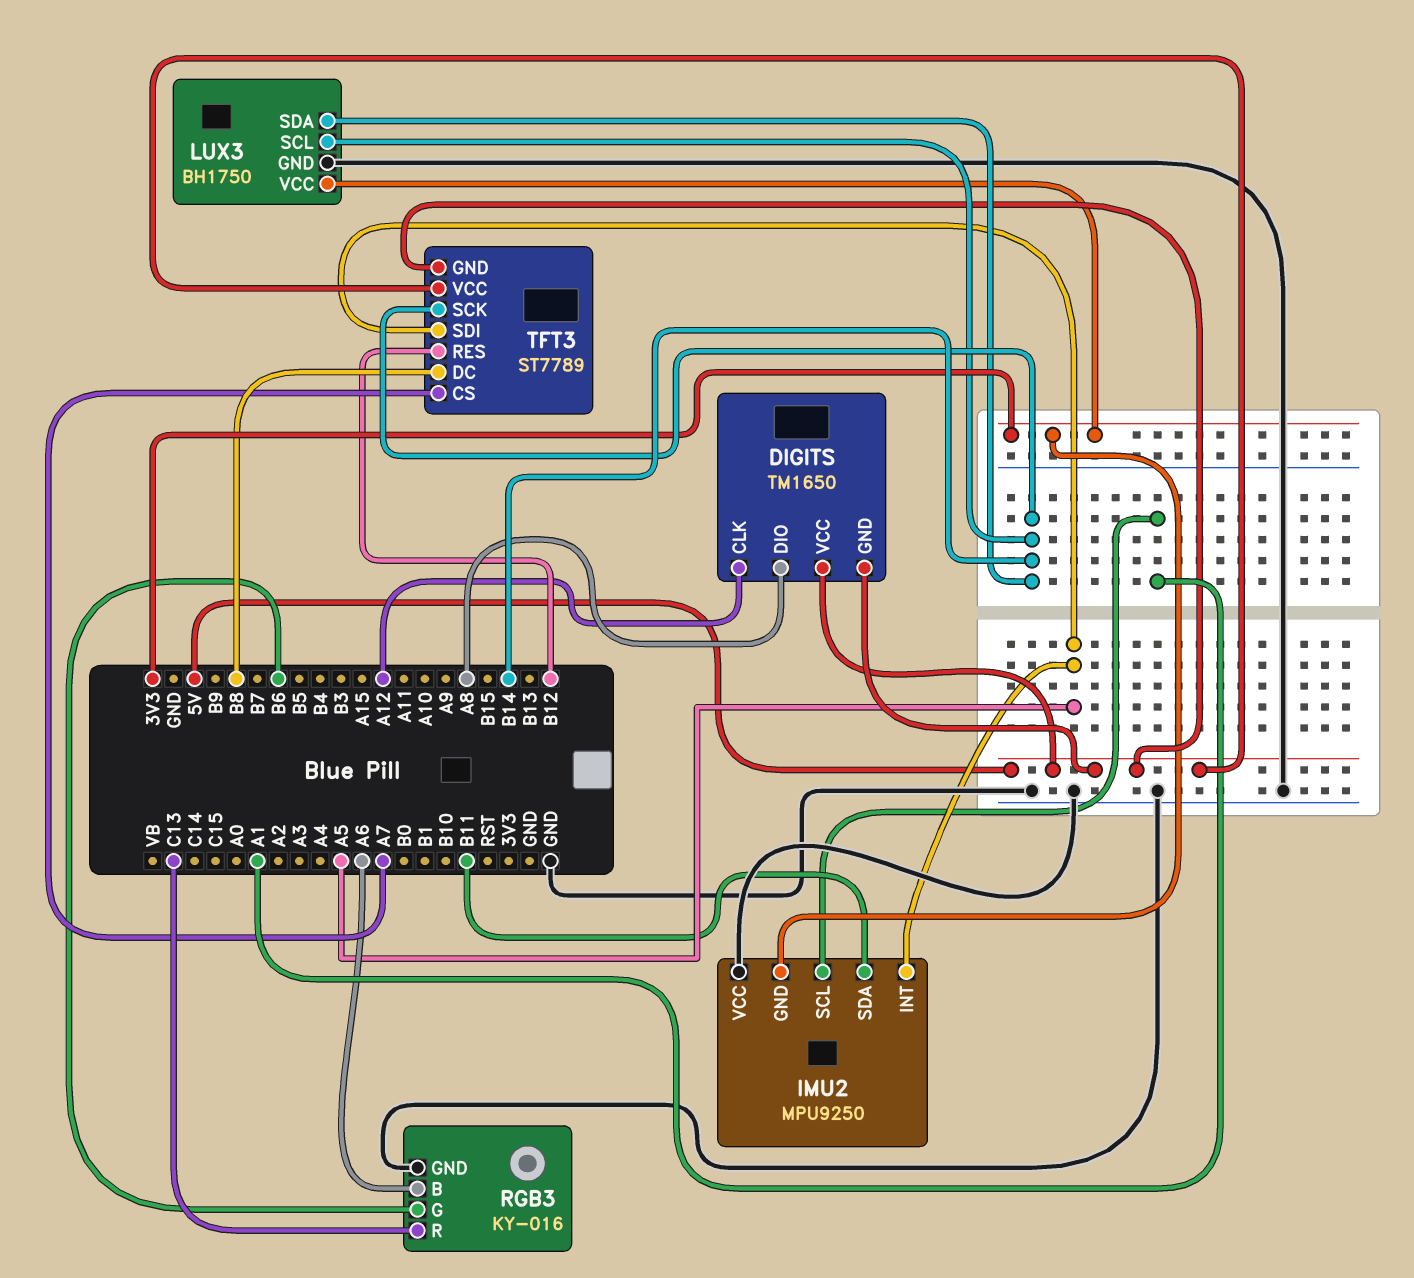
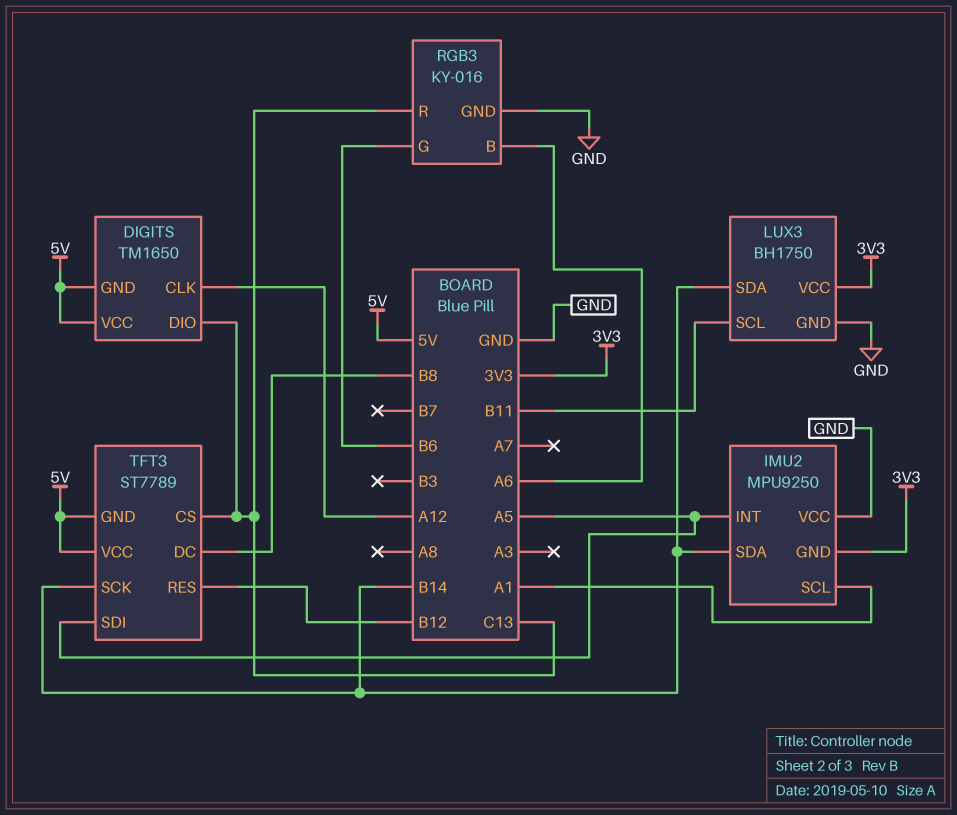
DIGITS pin DIO: A8 -> C13
IMU2 pin SDA: B11 -> B14
LUX3 pin SCL: B14 -> B11
TFT3 pin CS: A7 -> C13

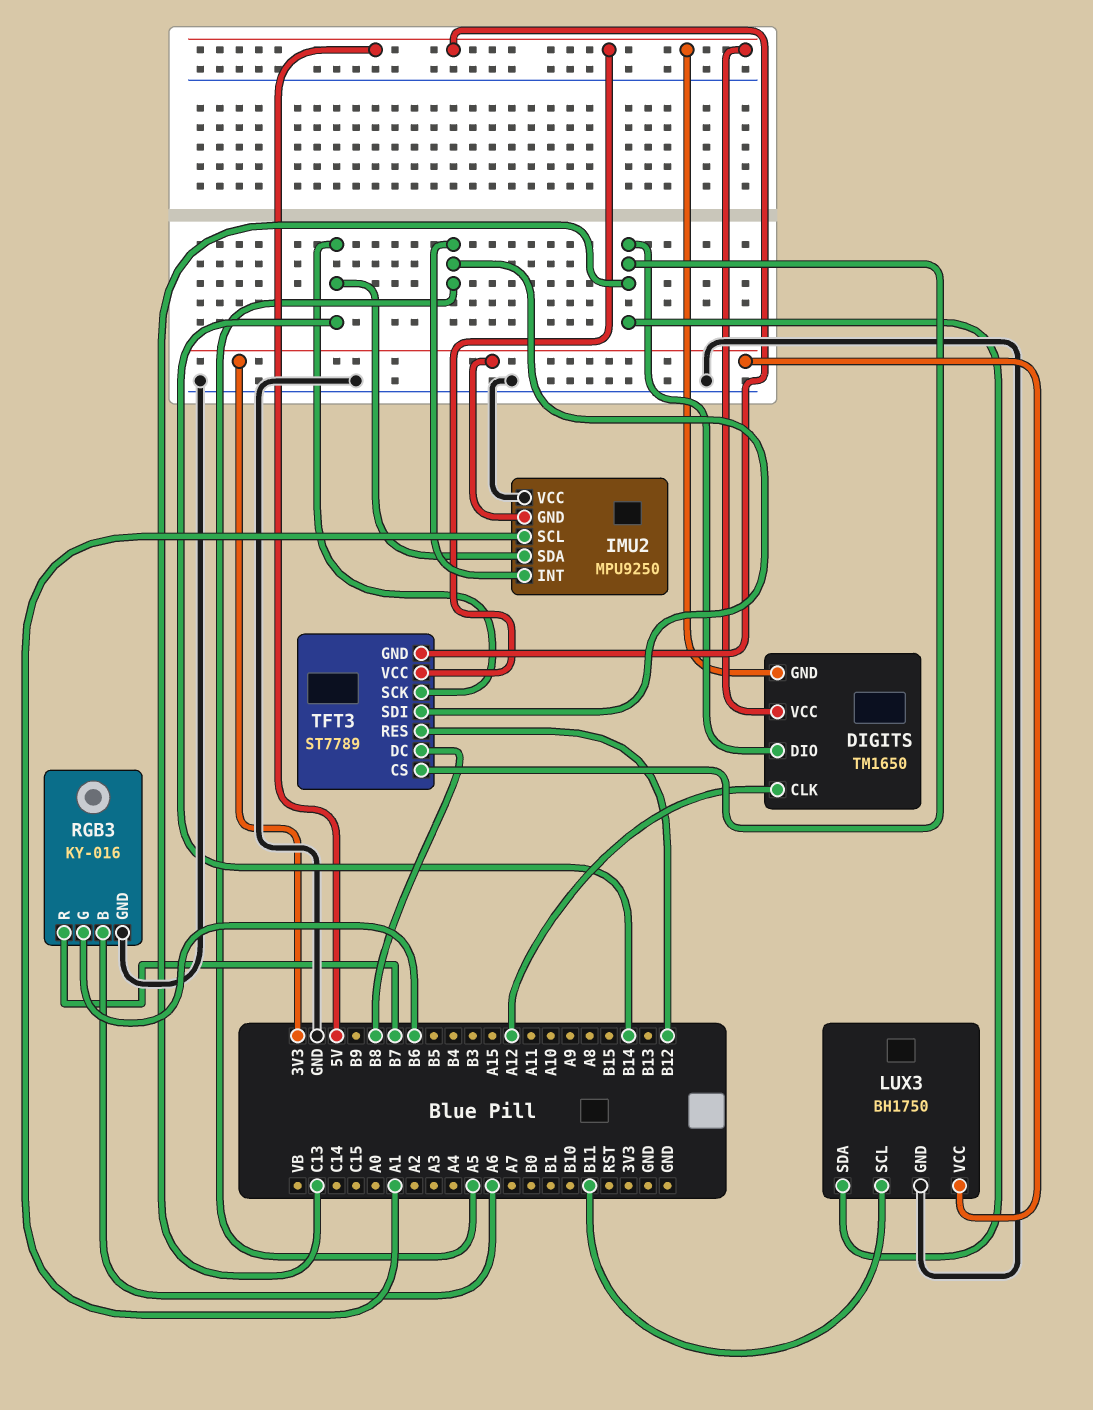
LUX3 pin SDA: B14 -> C13
RGB3 pin R: C13 -> B7

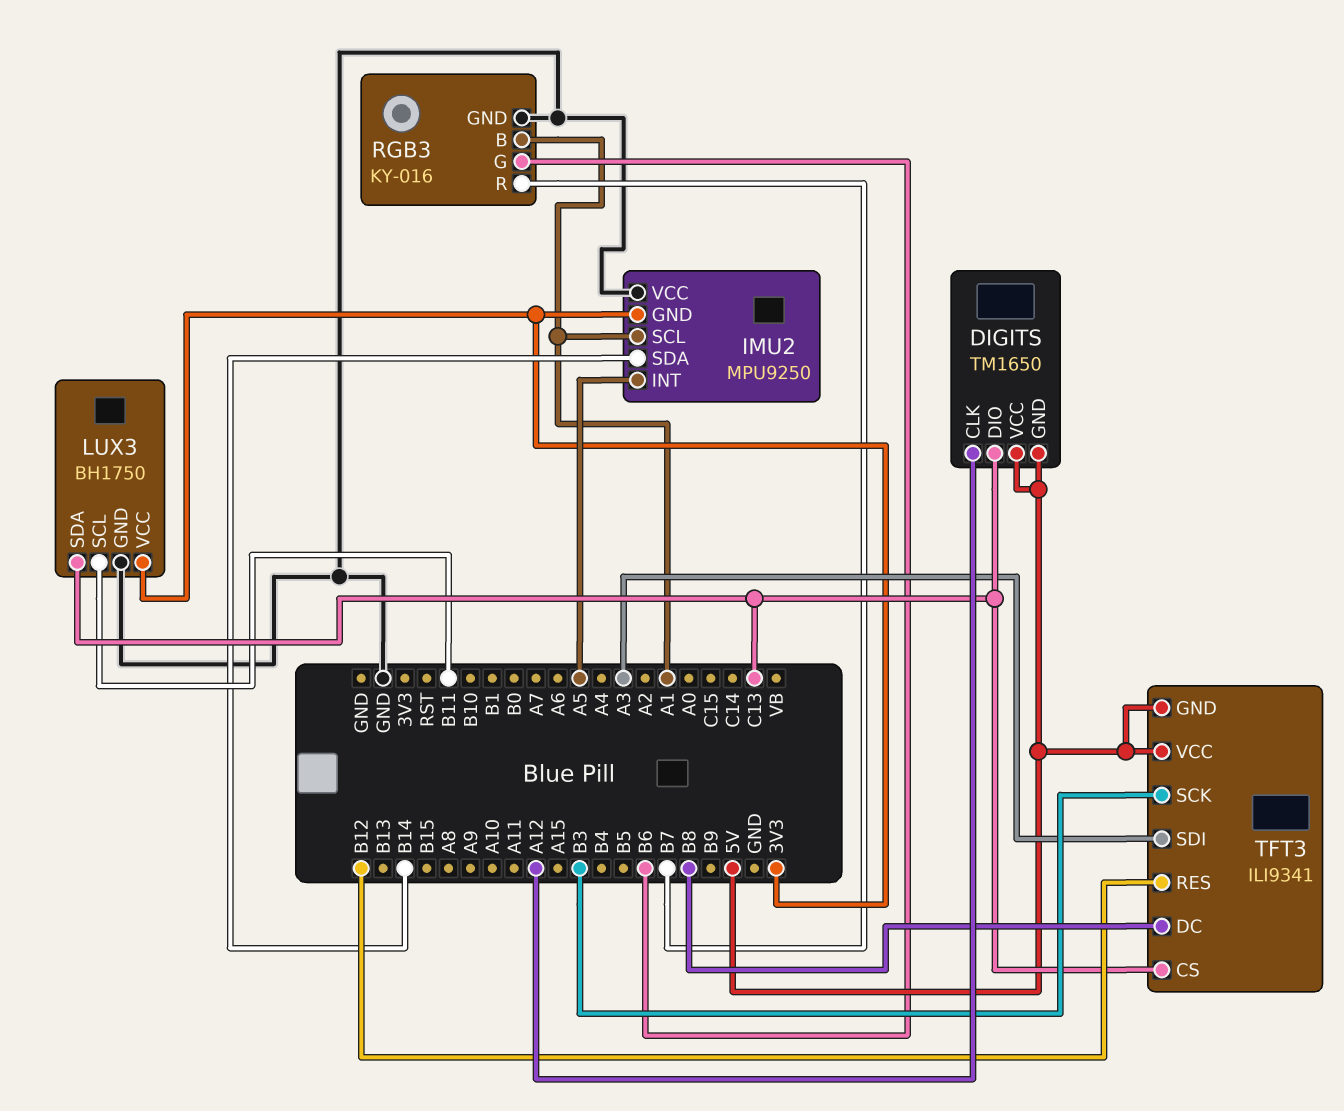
RGB3 pin B: A6 -> A1
TFT3: ST7789 -> ILI9341
TFT3 pin SCK: B14 -> B3
TFT3 pin SDI: A5 -> A3

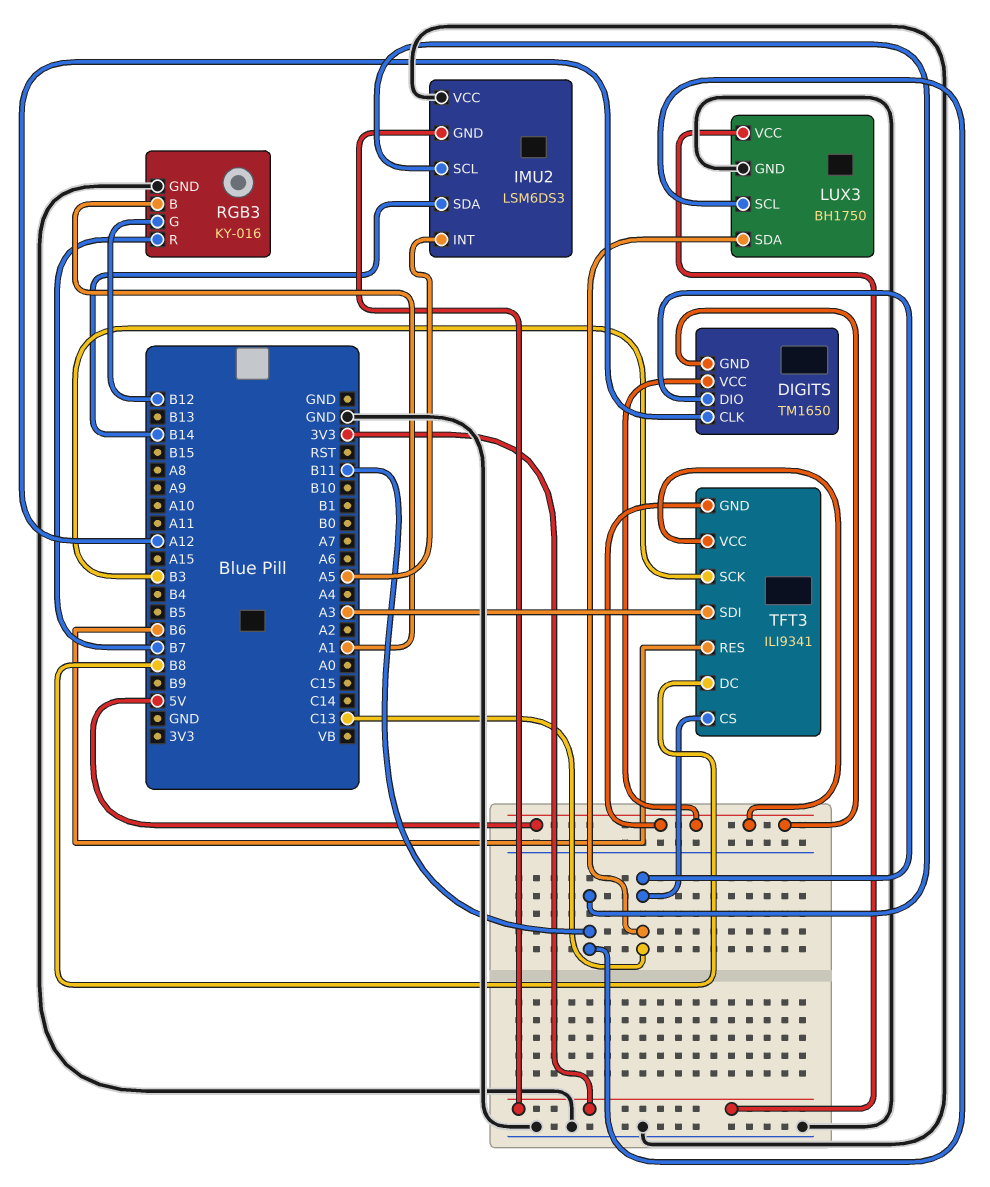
IMU2: MPU9250 -> LSM6DS3
IMU2 pin SCL: A1 -> B11
RGB3 pin G: B6 -> B12
TFT3 pin RES: B12 -> B6

